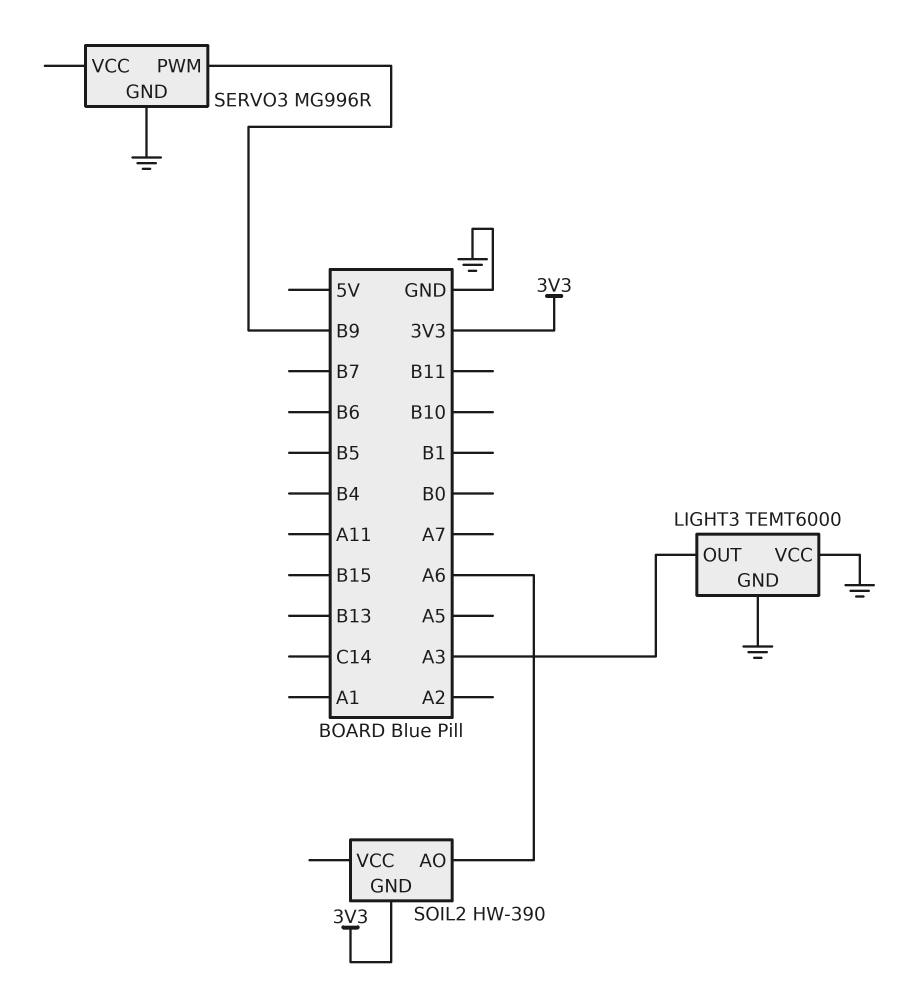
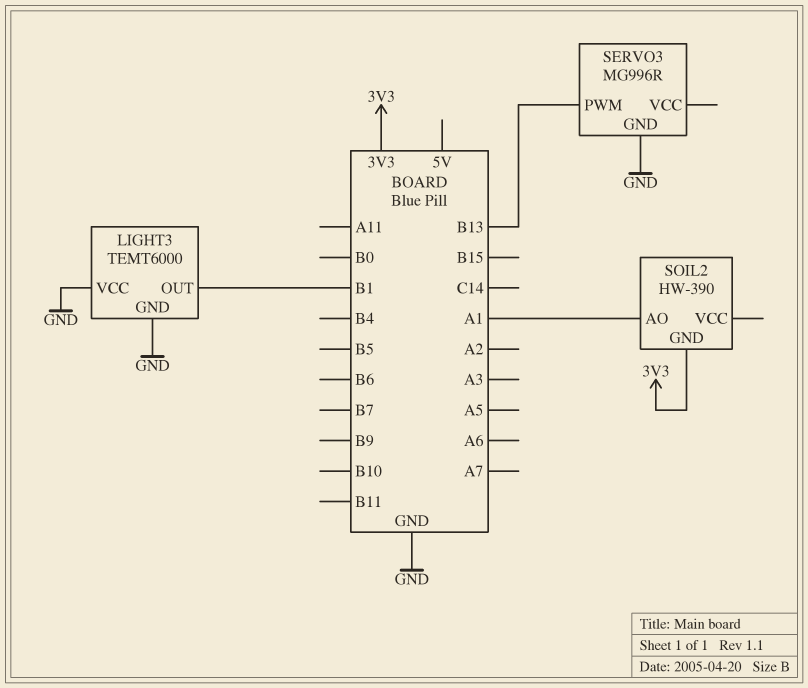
LIGHT3 pin OUT: A3 -> B1
SERVO3 pin PWM: B9 -> B13
SOIL2 pin AO: A6 -> A1

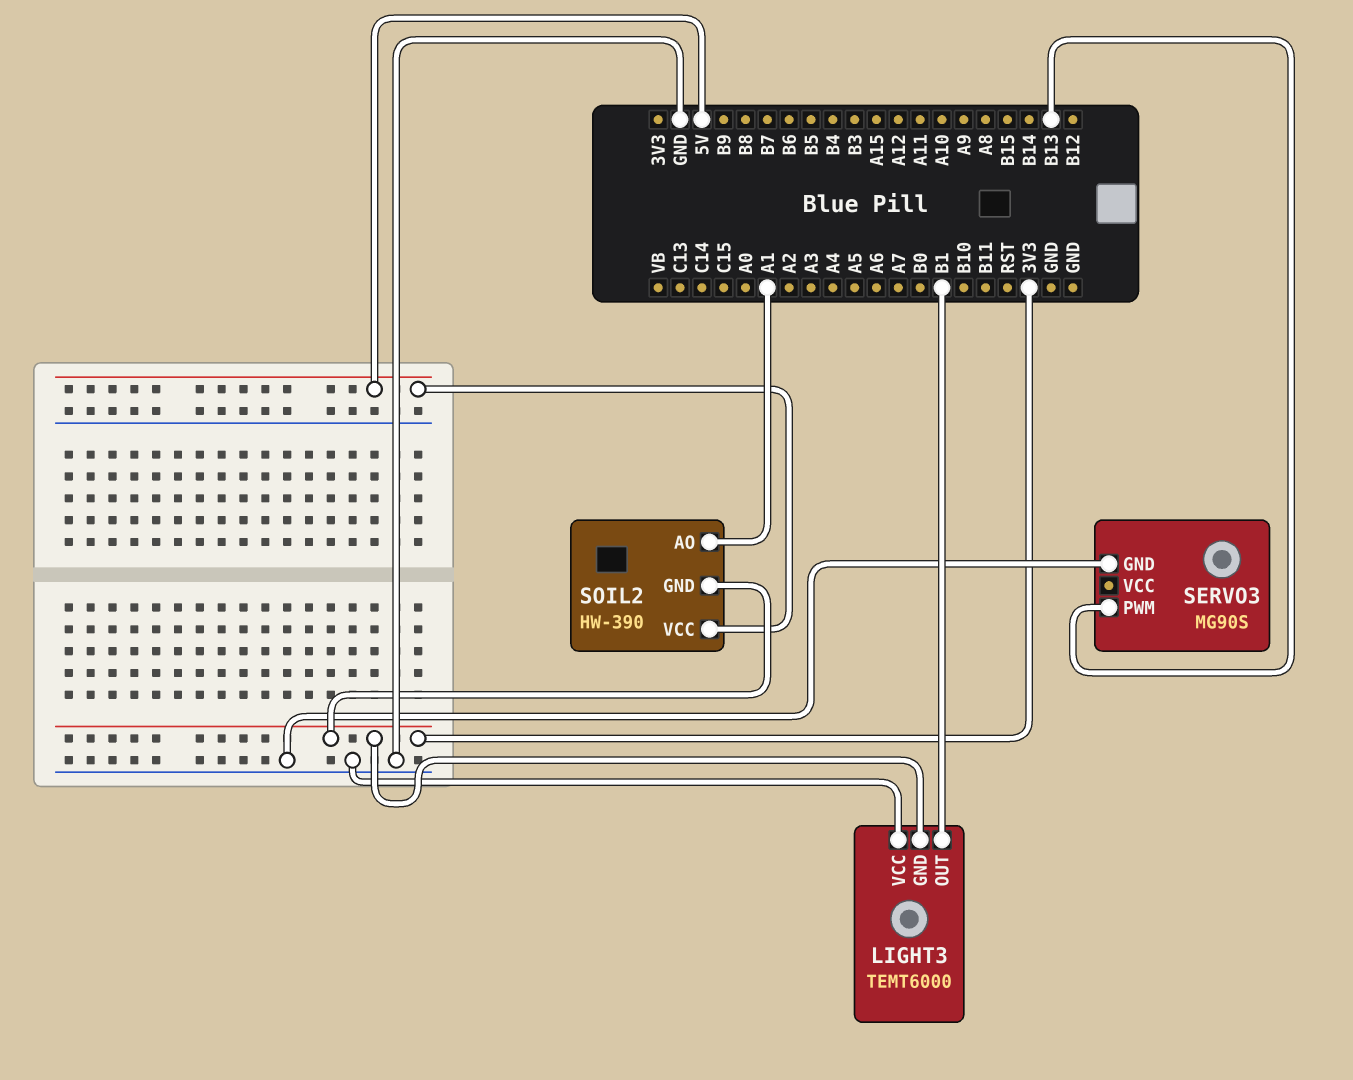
LIGHT3 pin GND: GND -> 3V3
SERVO3: MG996R -> MG90S
SOIL2 pin VCC: none -> 5V

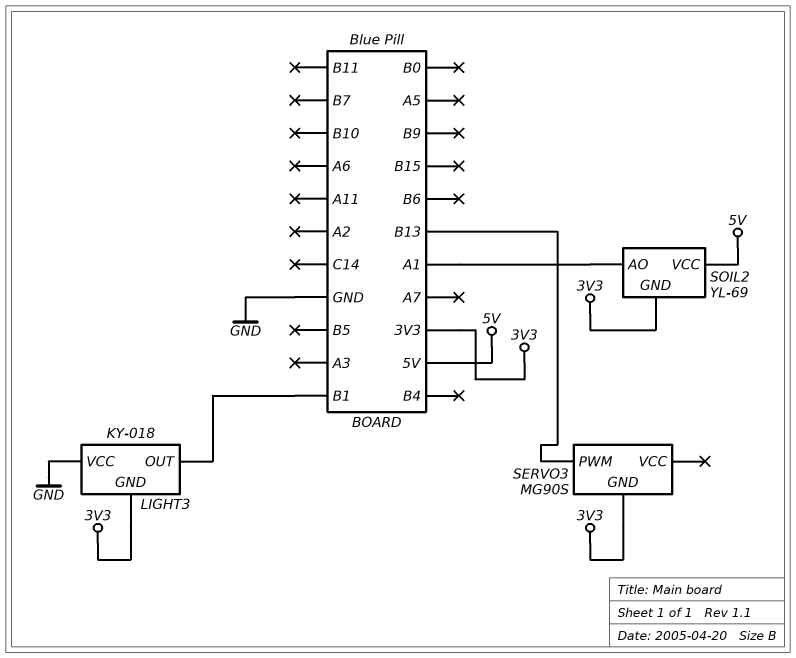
LIGHT3: TEMT6000 -> KY-018
SERVO3 pin GND: GND -> 3V3
SOIL2: HW-390 -> YL-69

